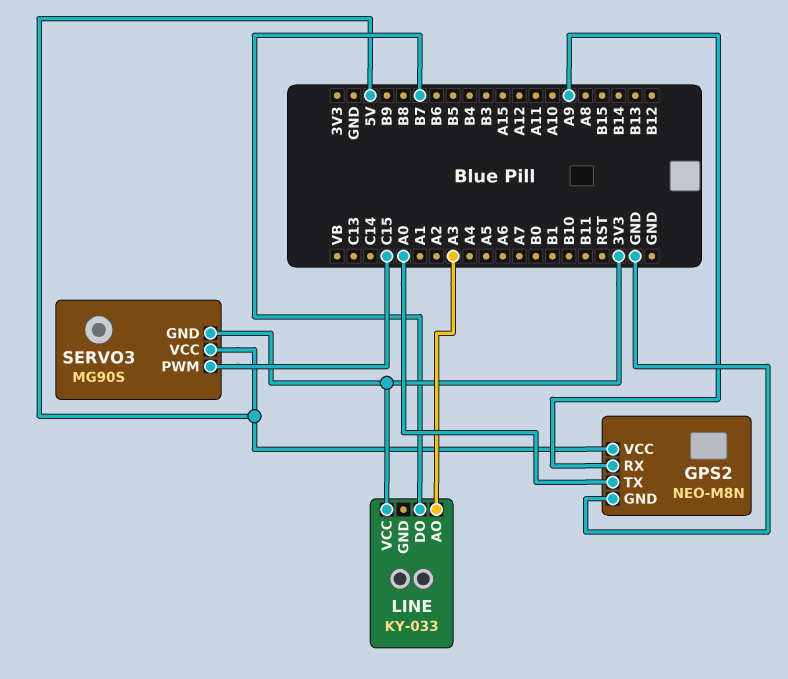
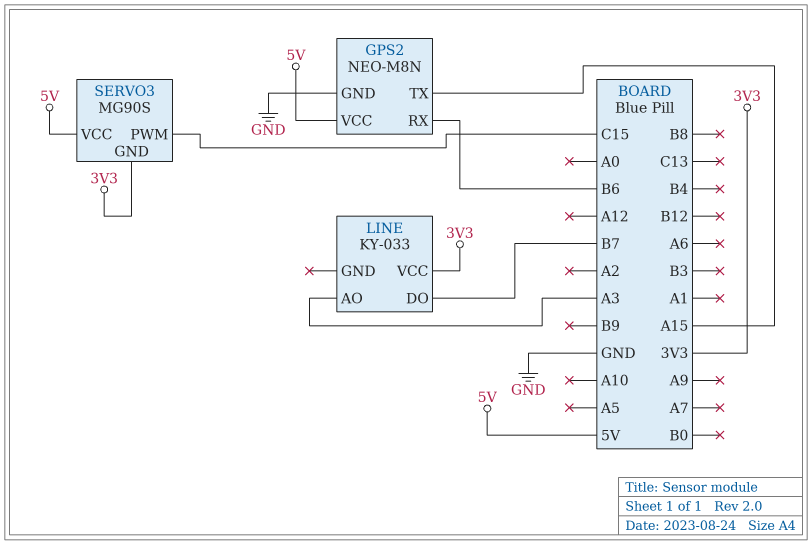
GPS2 pin RX: A9 -> B6
GPS2 pin TX: A0 -> A15

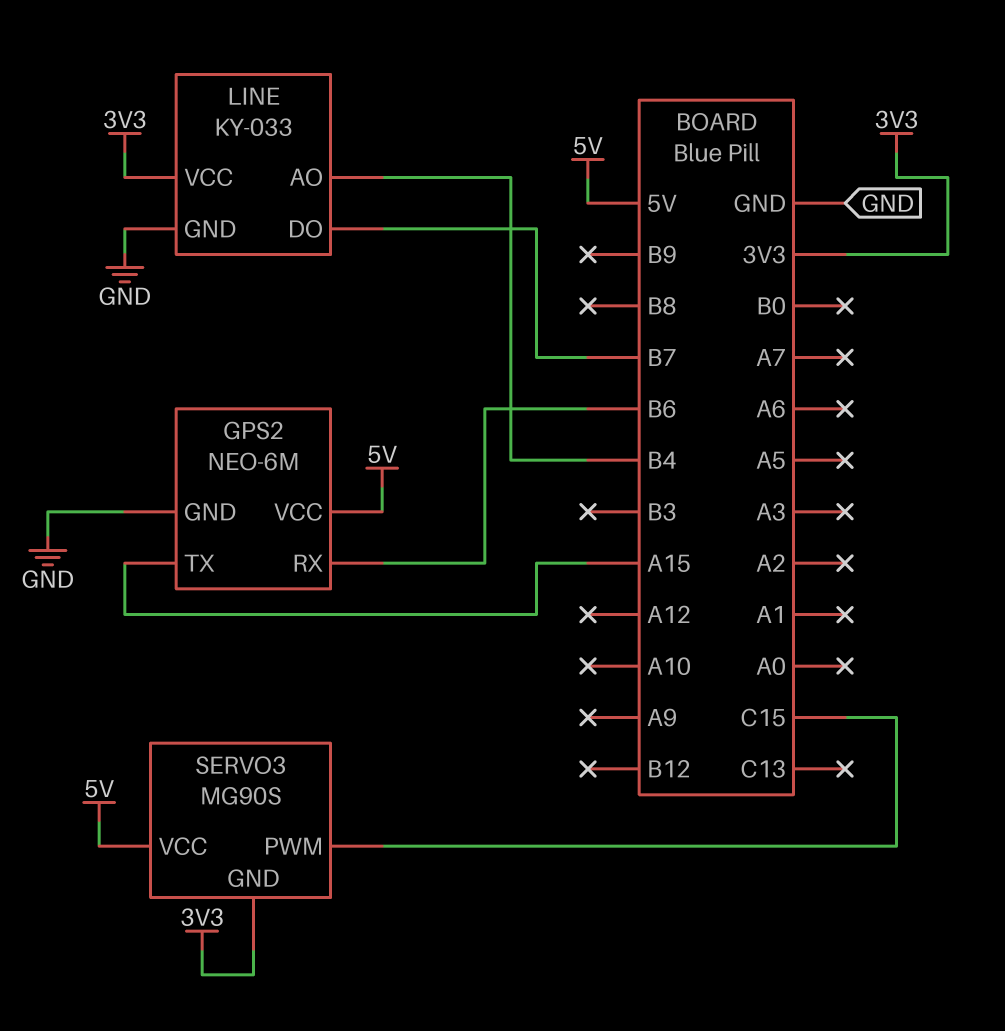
GPS2: NEO-M8N -> NEO-6M
LINE pin AO: A3 -> B4
LINE pin GND: none -> GND

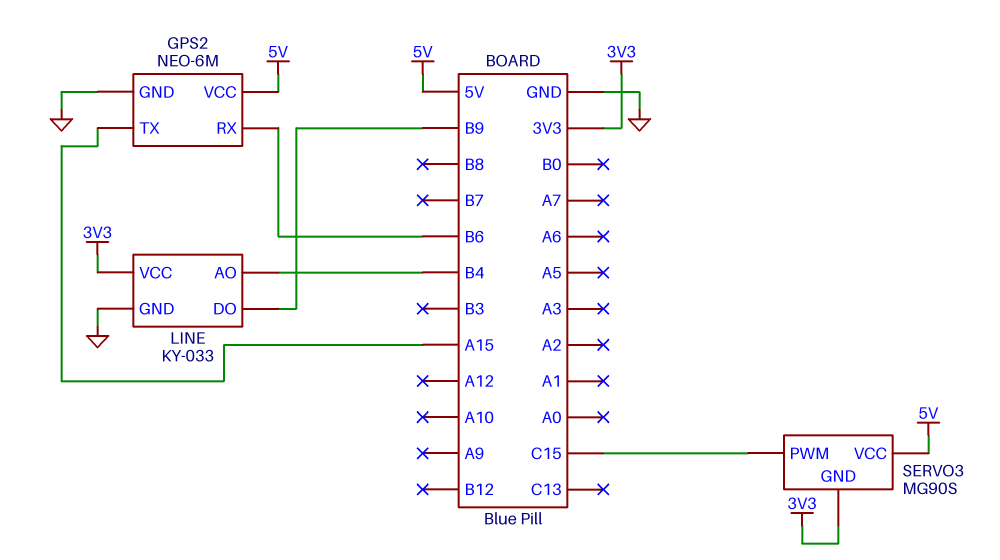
LINE pin DO: B7 -> B9

